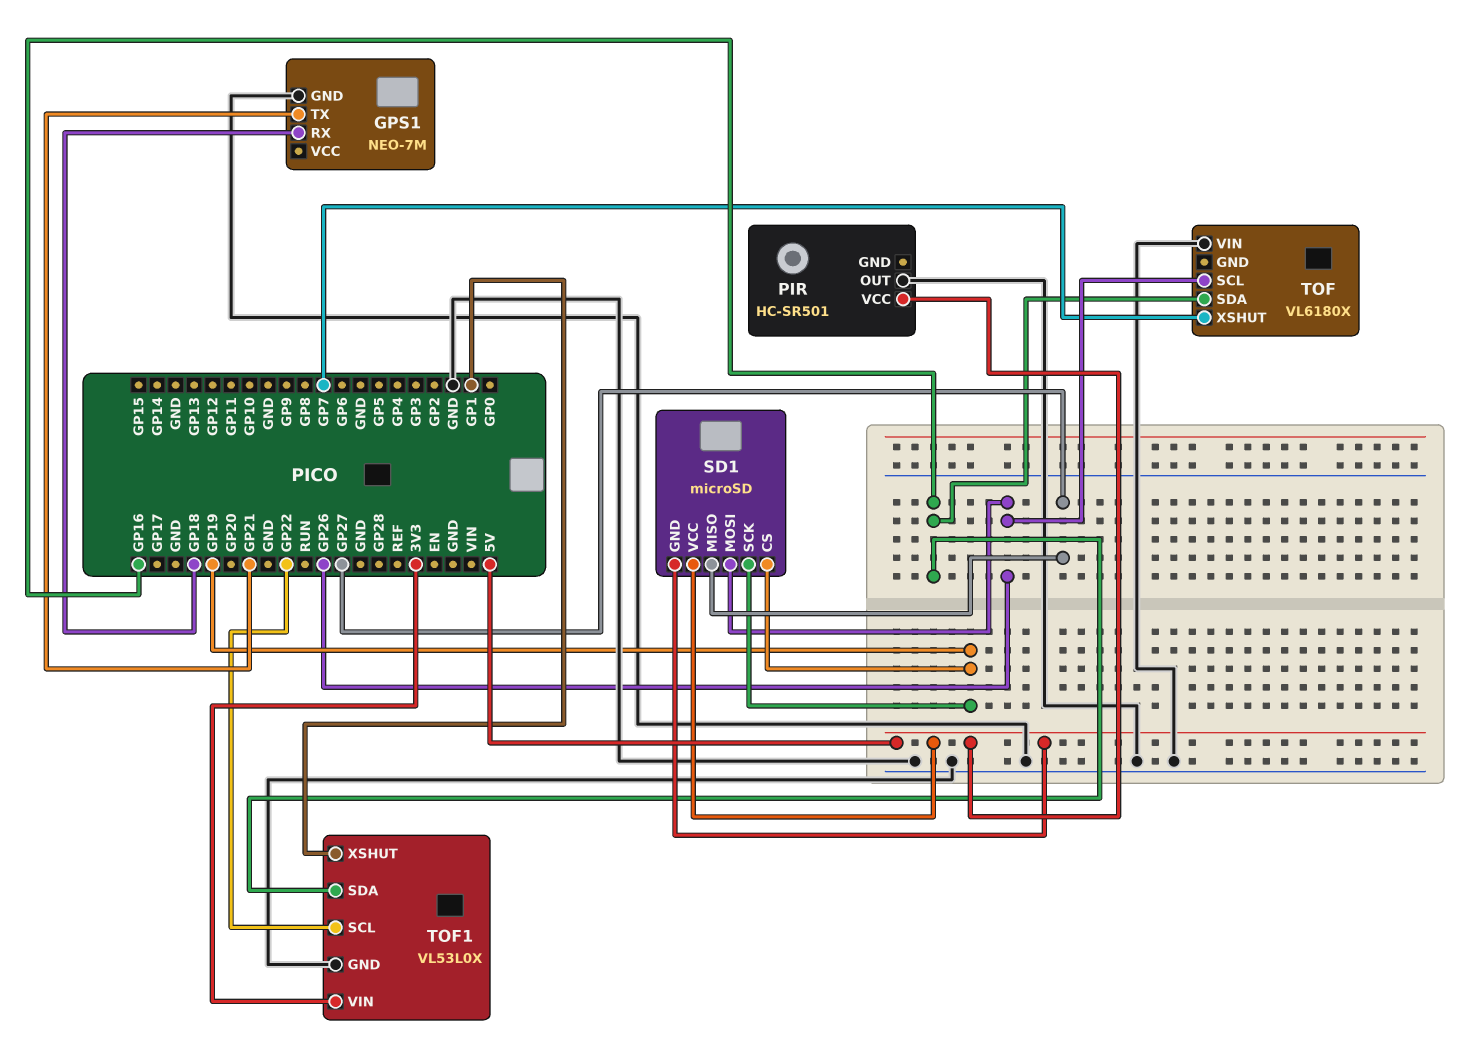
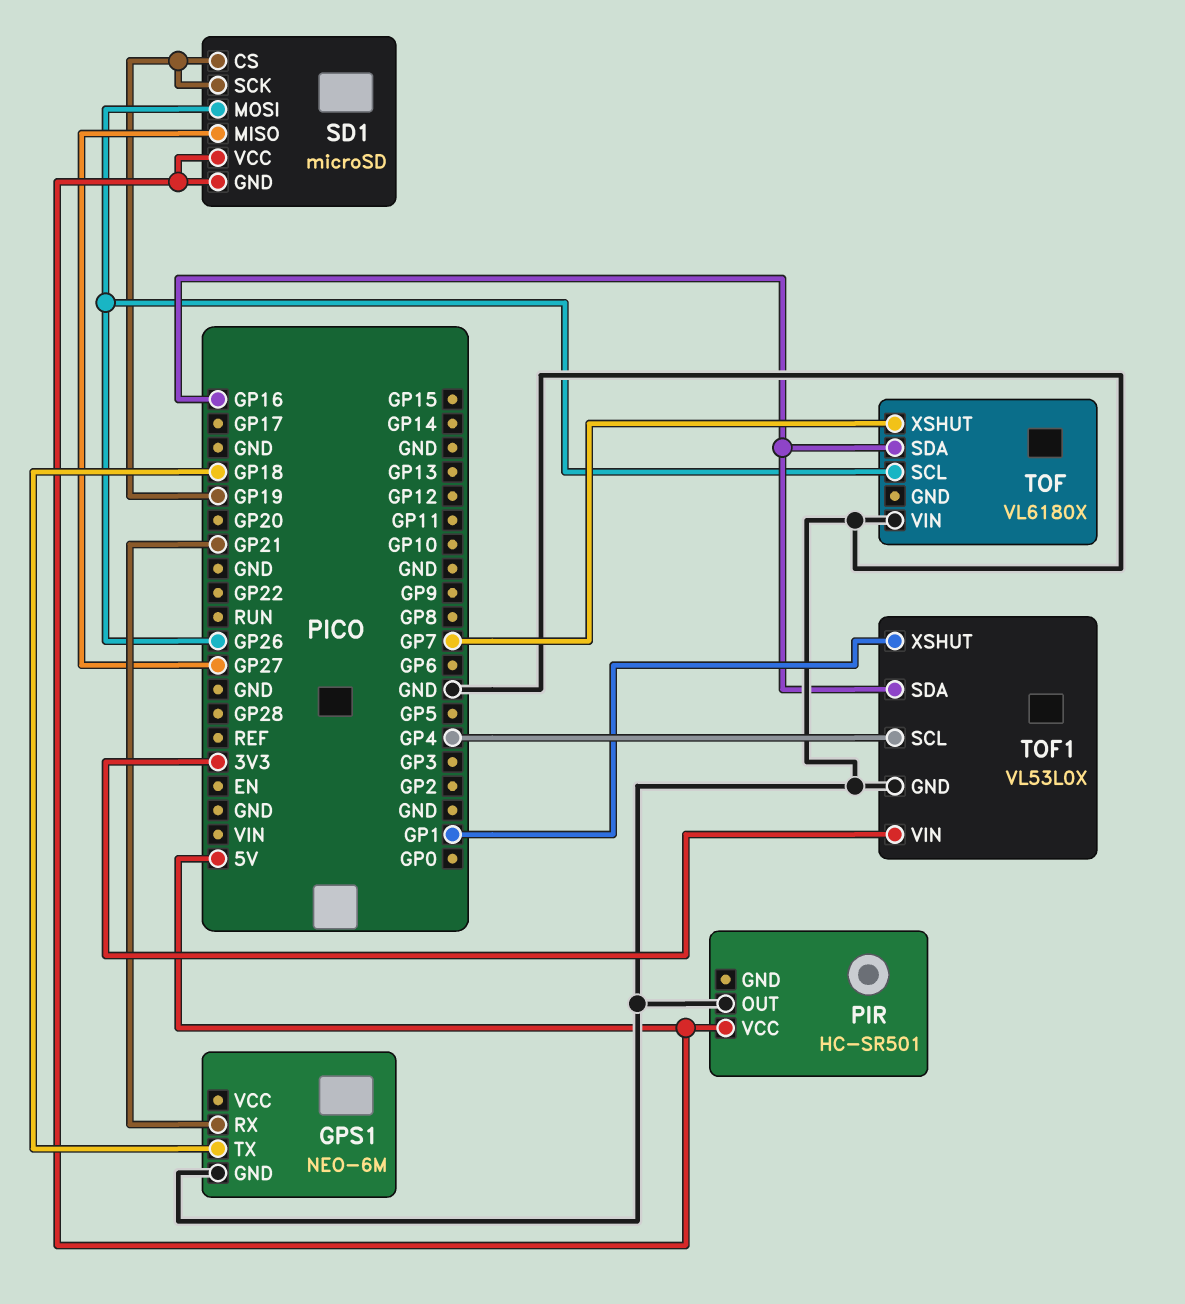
GPS1: NEO-7M -> NEO-6M
GPS1 pin RX: GP18 -> GP21
GPS1 pin TX: GP21 -> GP18
TOF1 pin SCL: GP22 -> GP4

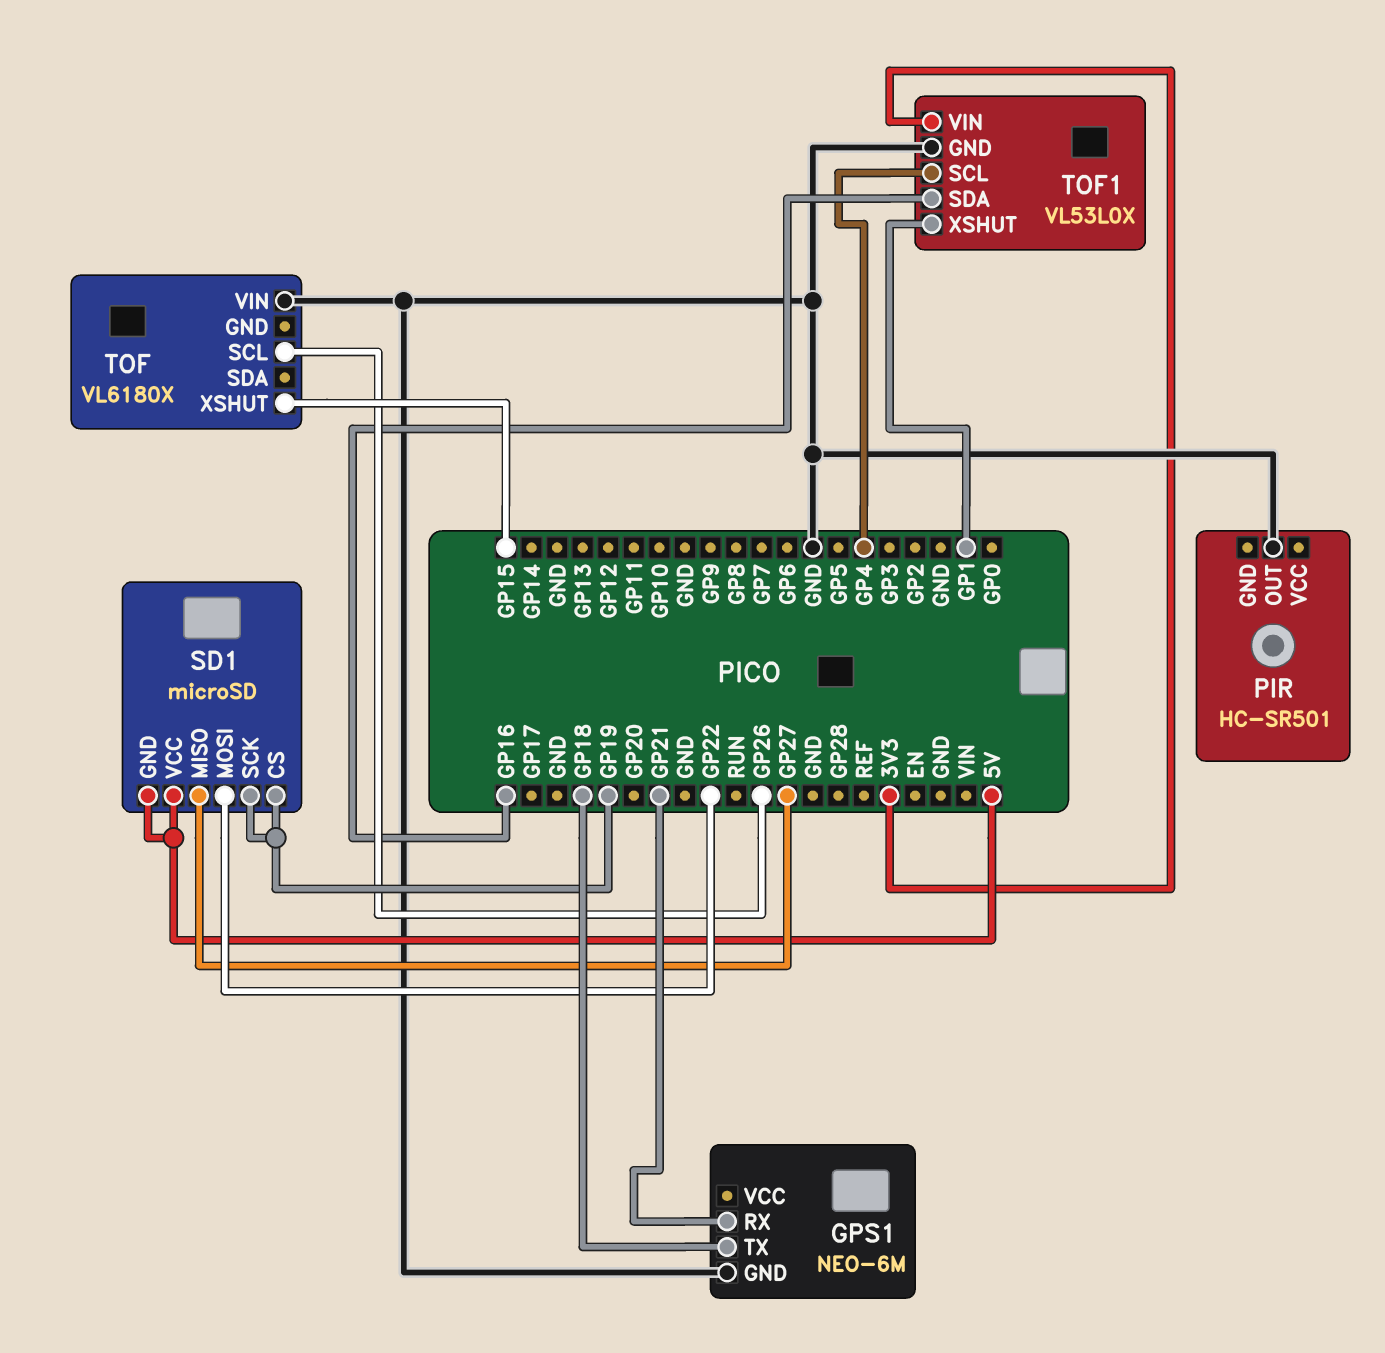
PIR pin VCC: 5V -> none
SD1 pin MOSI: GP26 -> GP22
TOF pin SDA: GP16 -> none
TOF pin XSHUT: GP7 -> GP15

